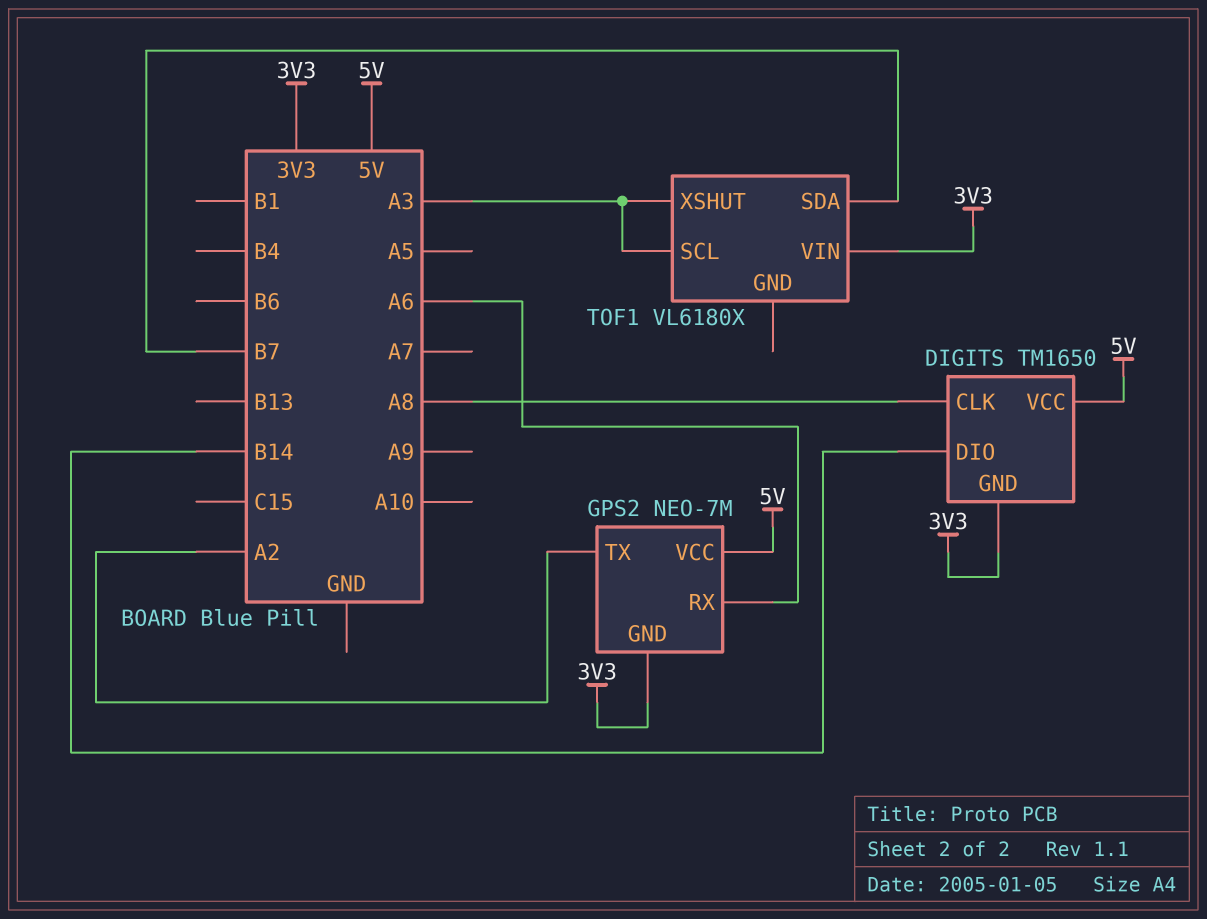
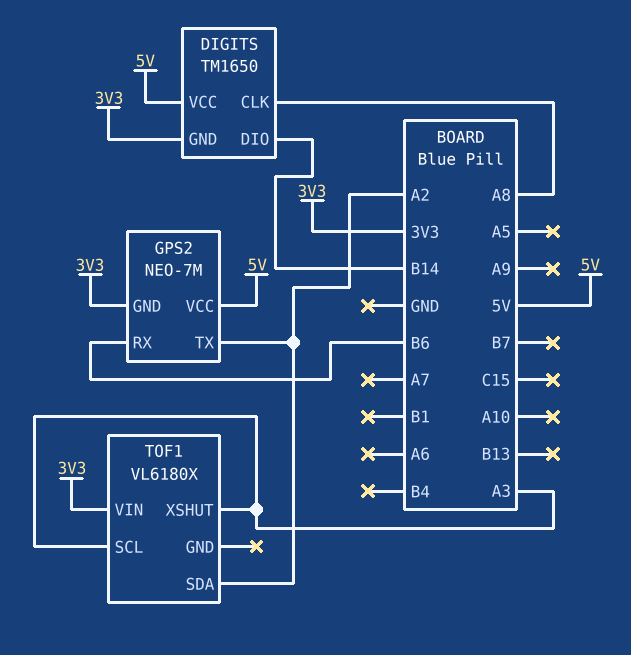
GPS2 pin RX: A6 -> B6
TOF1 pin SDA: B7 -> A2

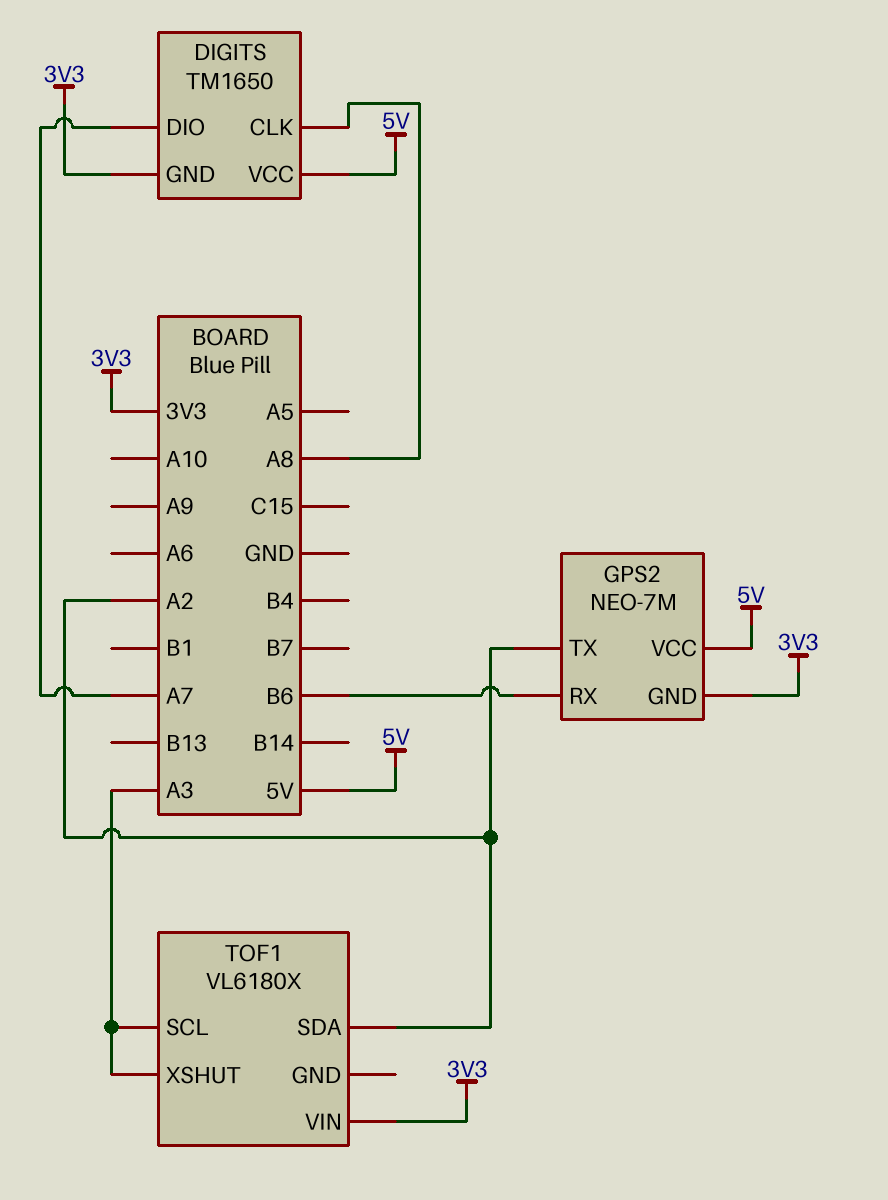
DIGITS pin DIO: B14 -> A7

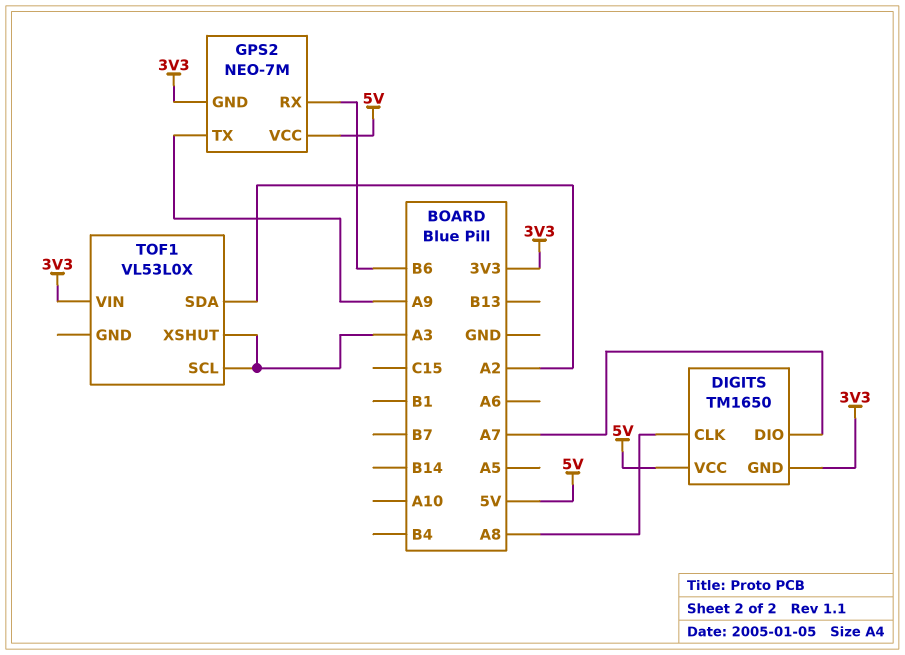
GPS2 pin TX: A2 -> A9
TOF1: VL6180X -> VL53L0X

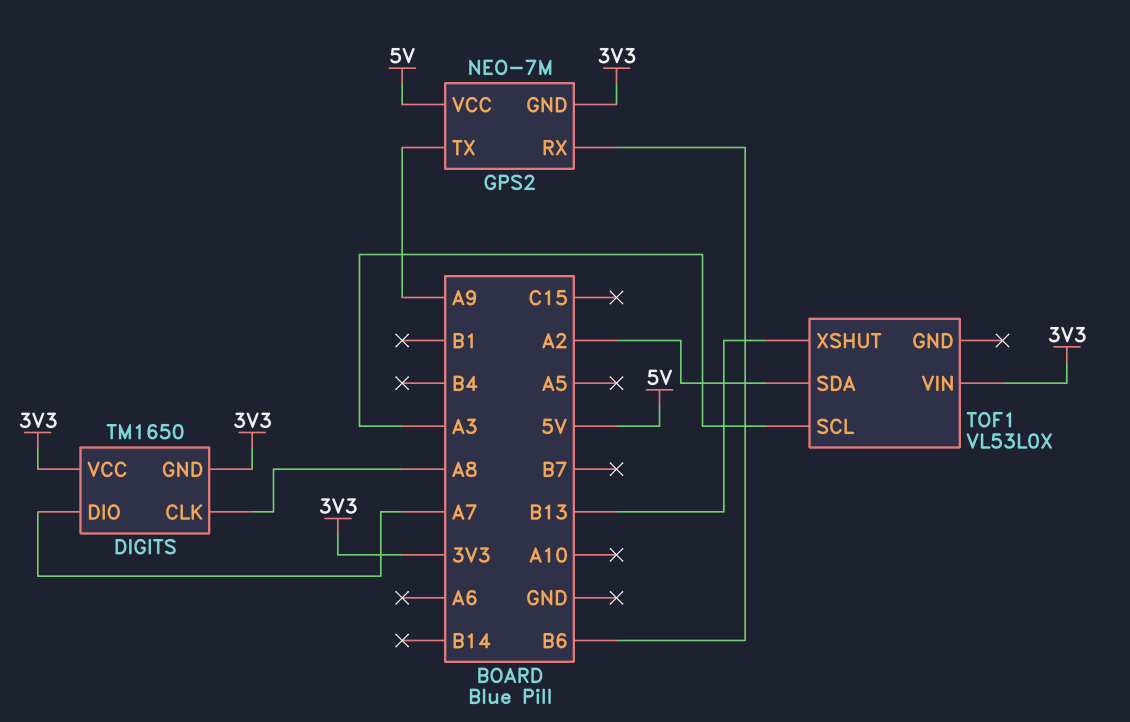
DIGITS pin VCC: 5V -> 3V3
TOF1 pin XSHUT: A3 -> B13

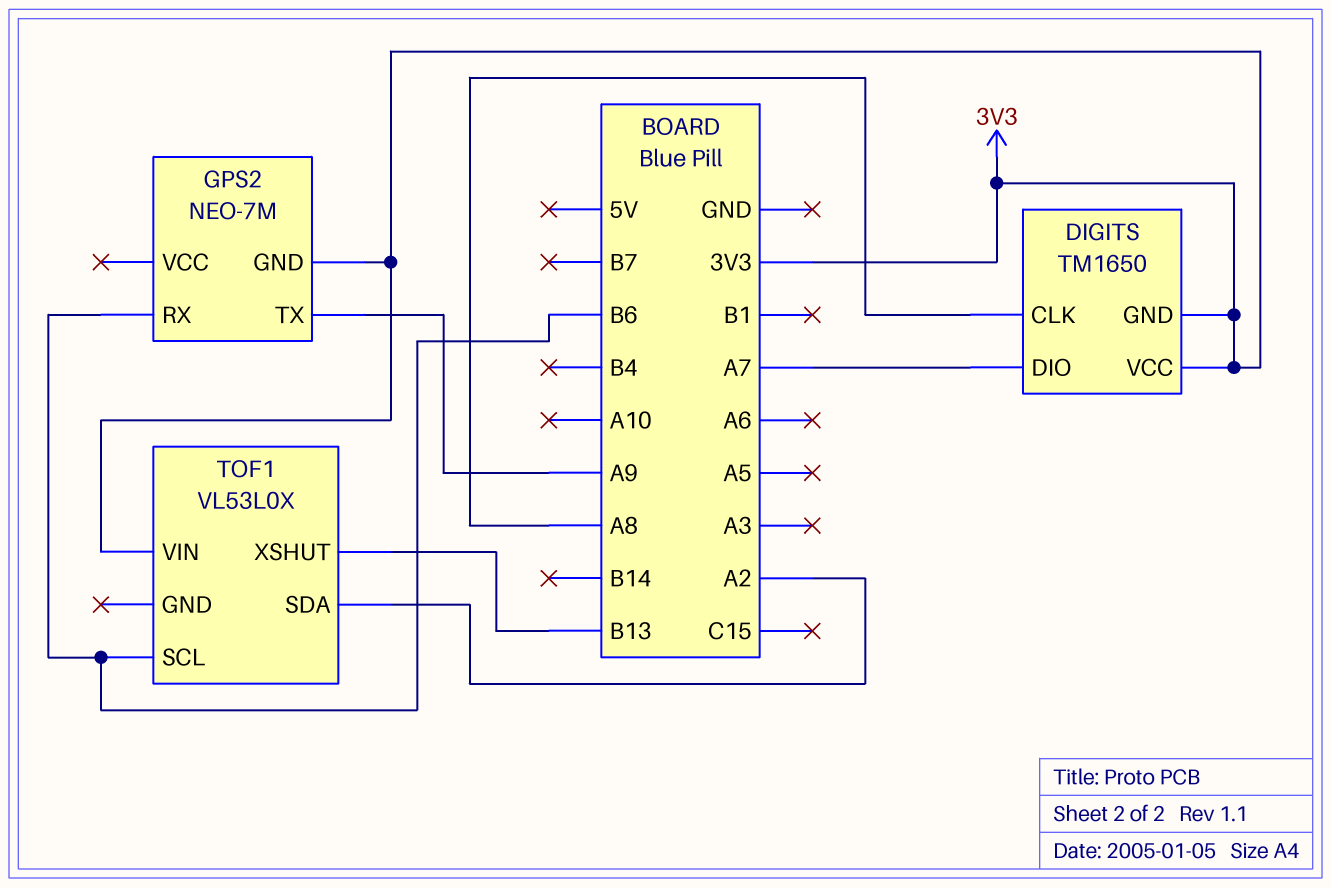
GPS2 pin VCC: 5V -> none
TOF1 pin SCL: A3 -> B6

